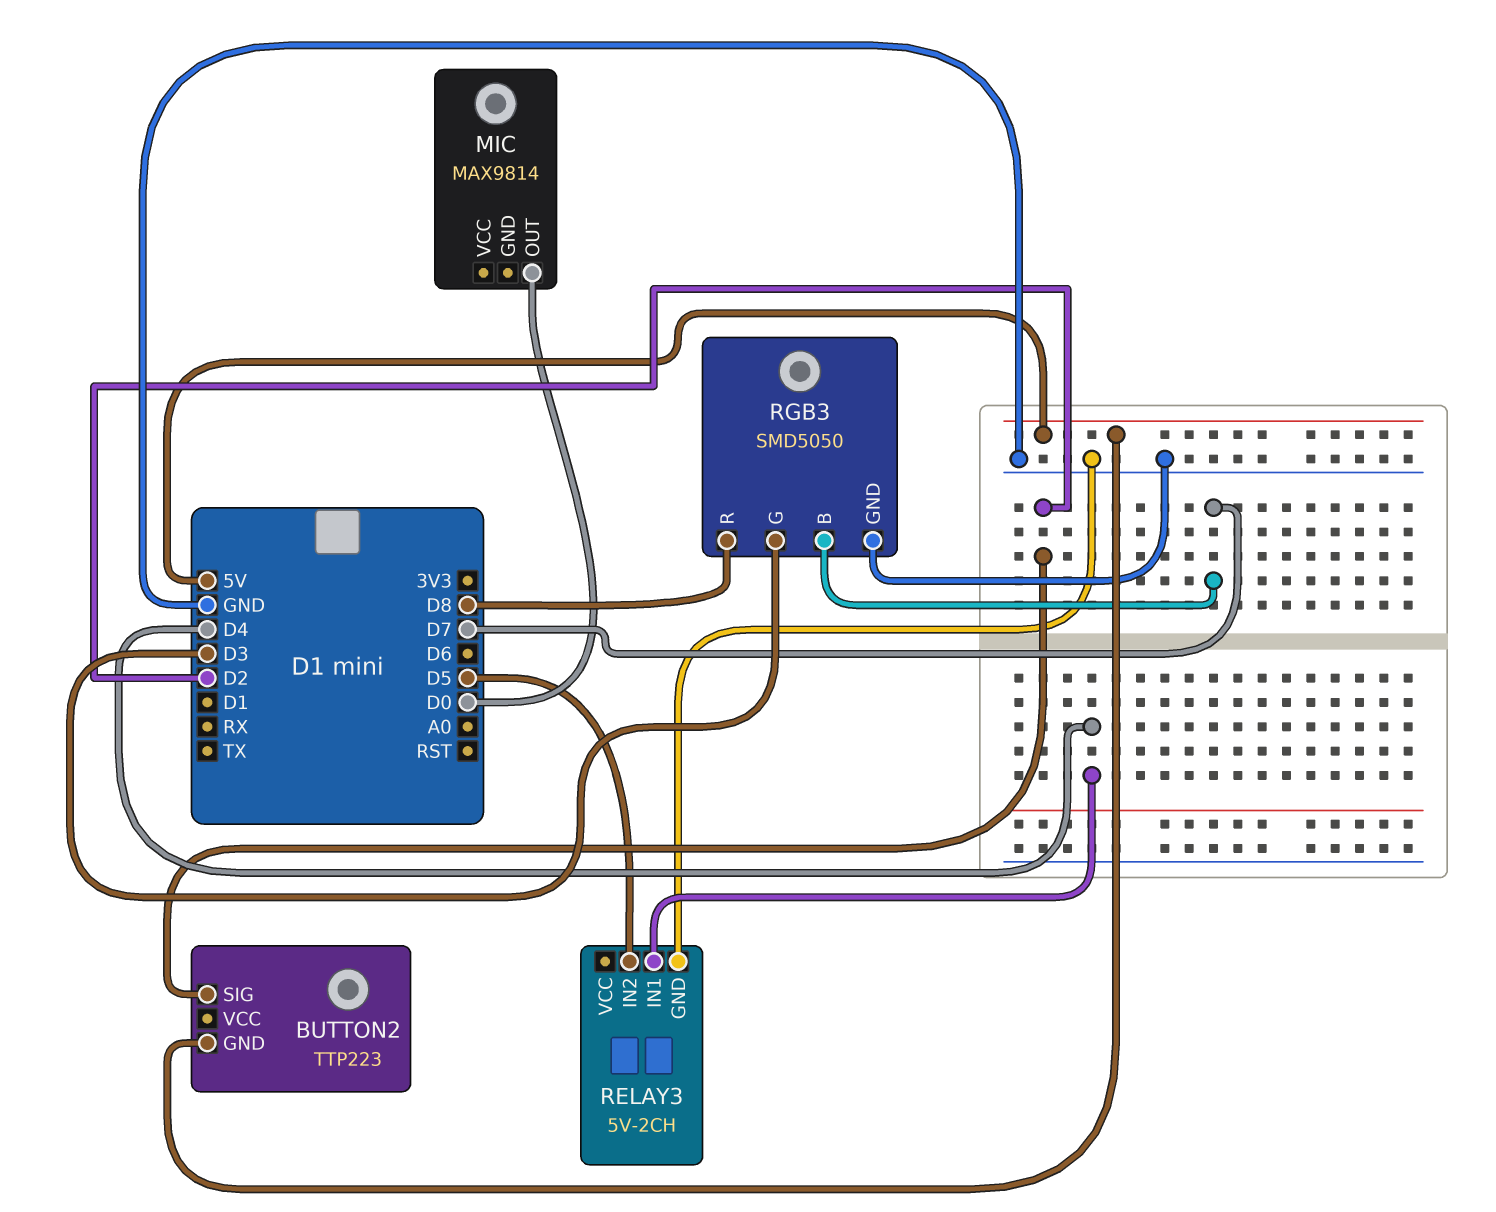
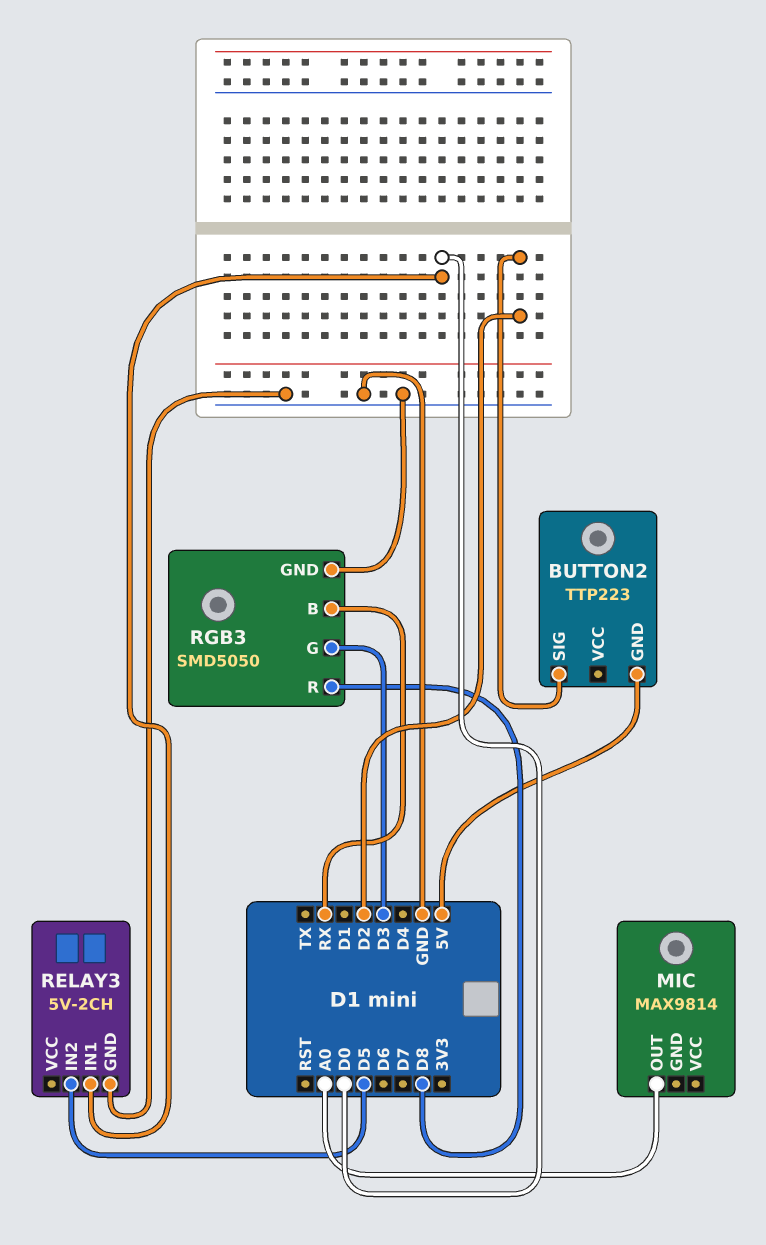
MIC pin OUT: D0 -> A0
RELAY3 pin IN1: D4 -> D0
RGB3 pin B: D7 -> RX

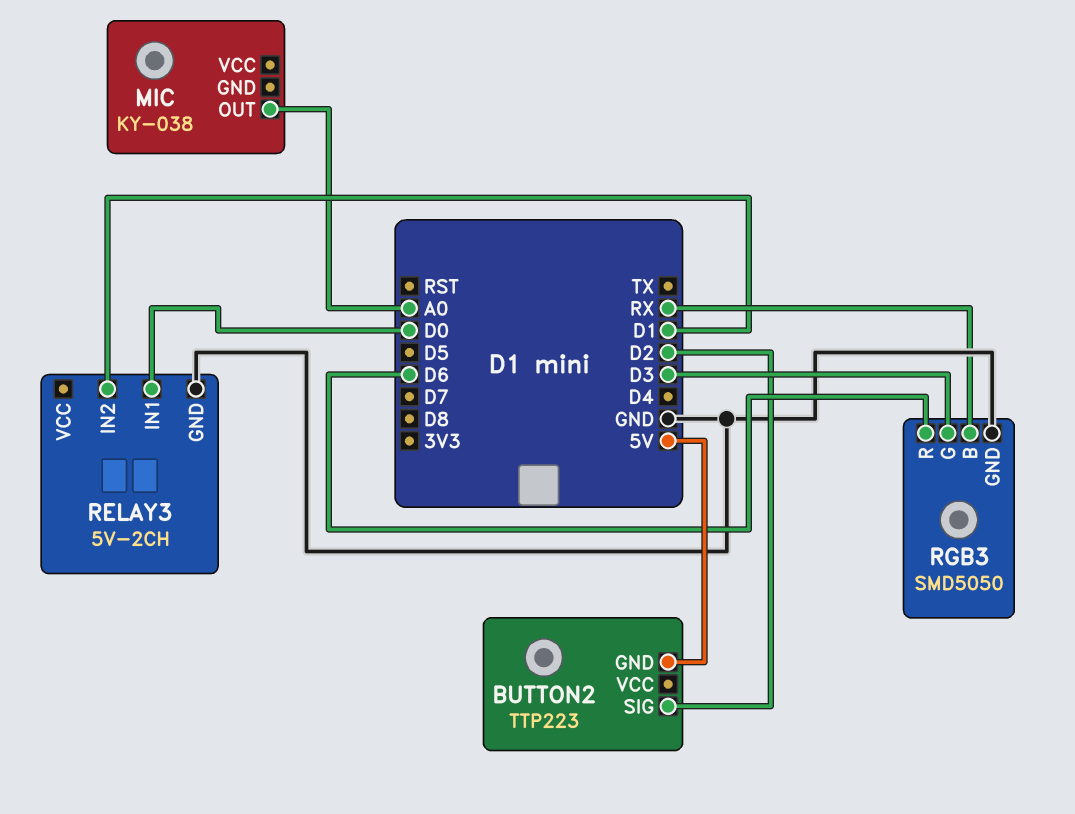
MIC: MAX9814 -> KY-038
RELAY3 pin IN2: D5 -> D1
RGB3 pin R: D8 -> D6

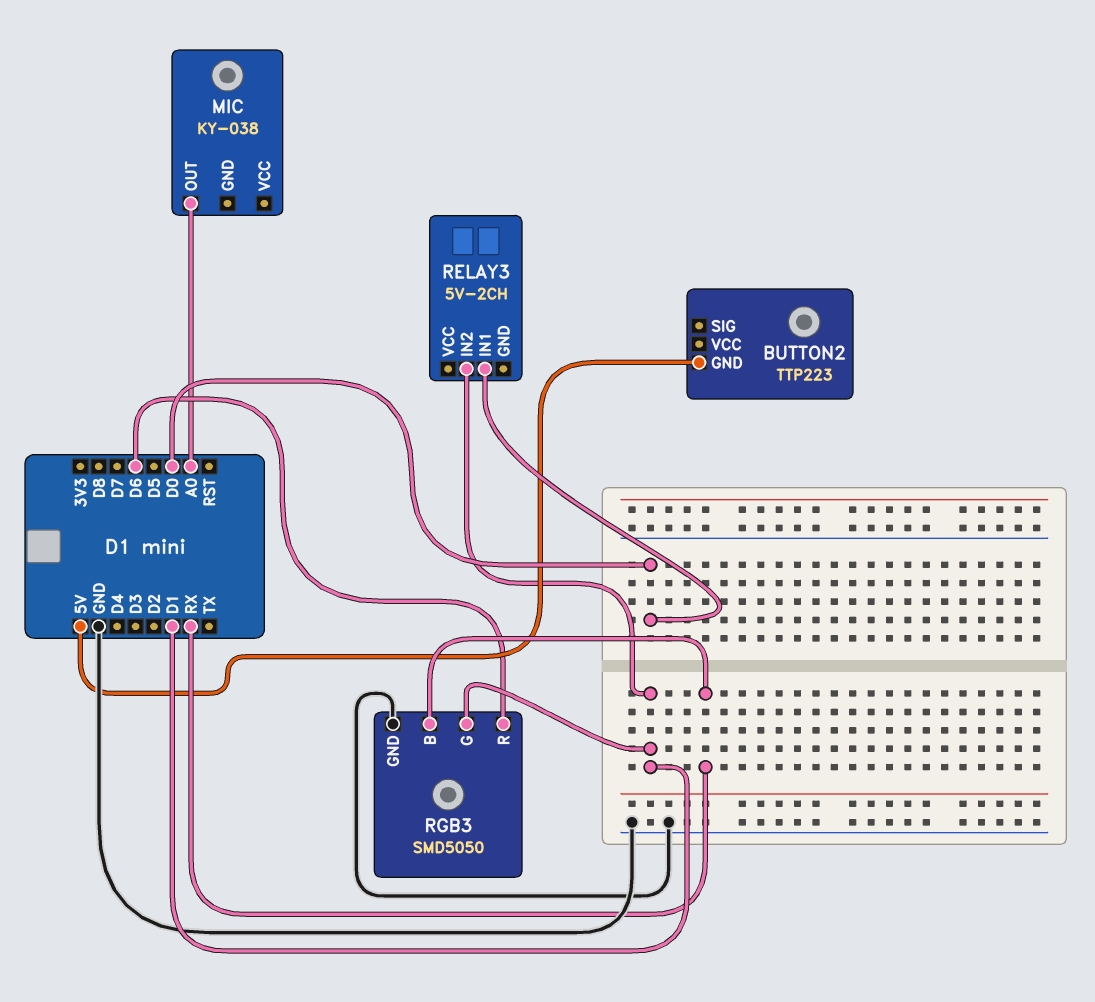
BUTTON2 pin SIG: D2 -> none
RELAY3 pin GND: GND -> none
RGB3 pin G: D3 -> D1

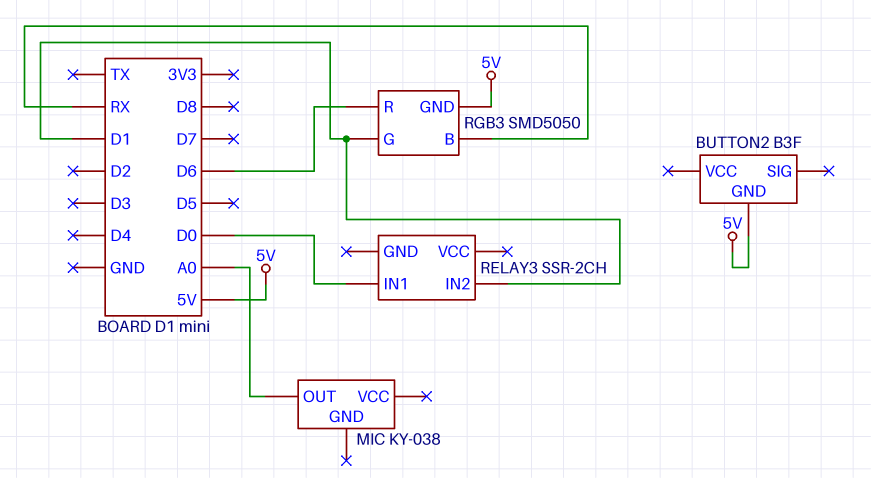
BUTTON2: TTP223 -> B3F
RELAY3: 5V-2CH -> SSR-2CH
RGB3 pin GND: GND -> 5V

